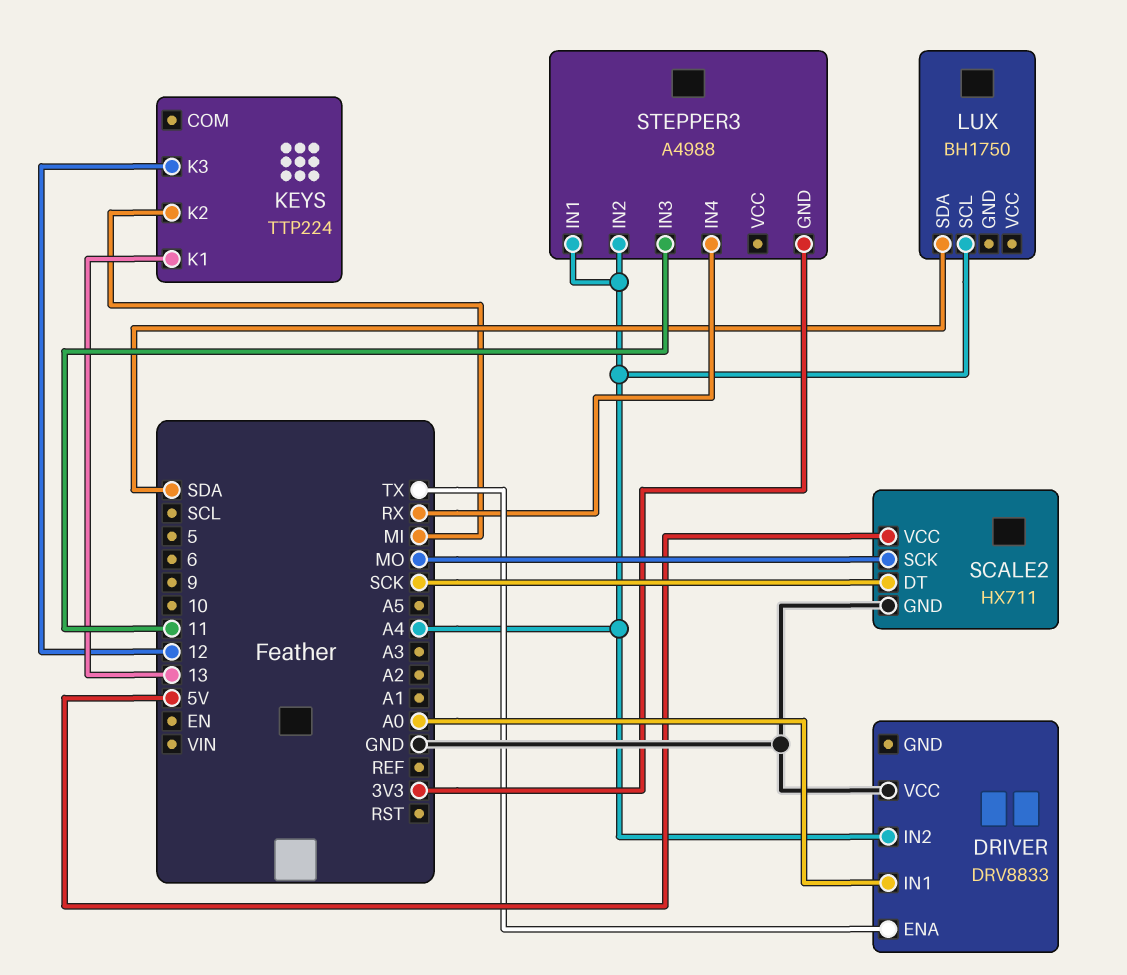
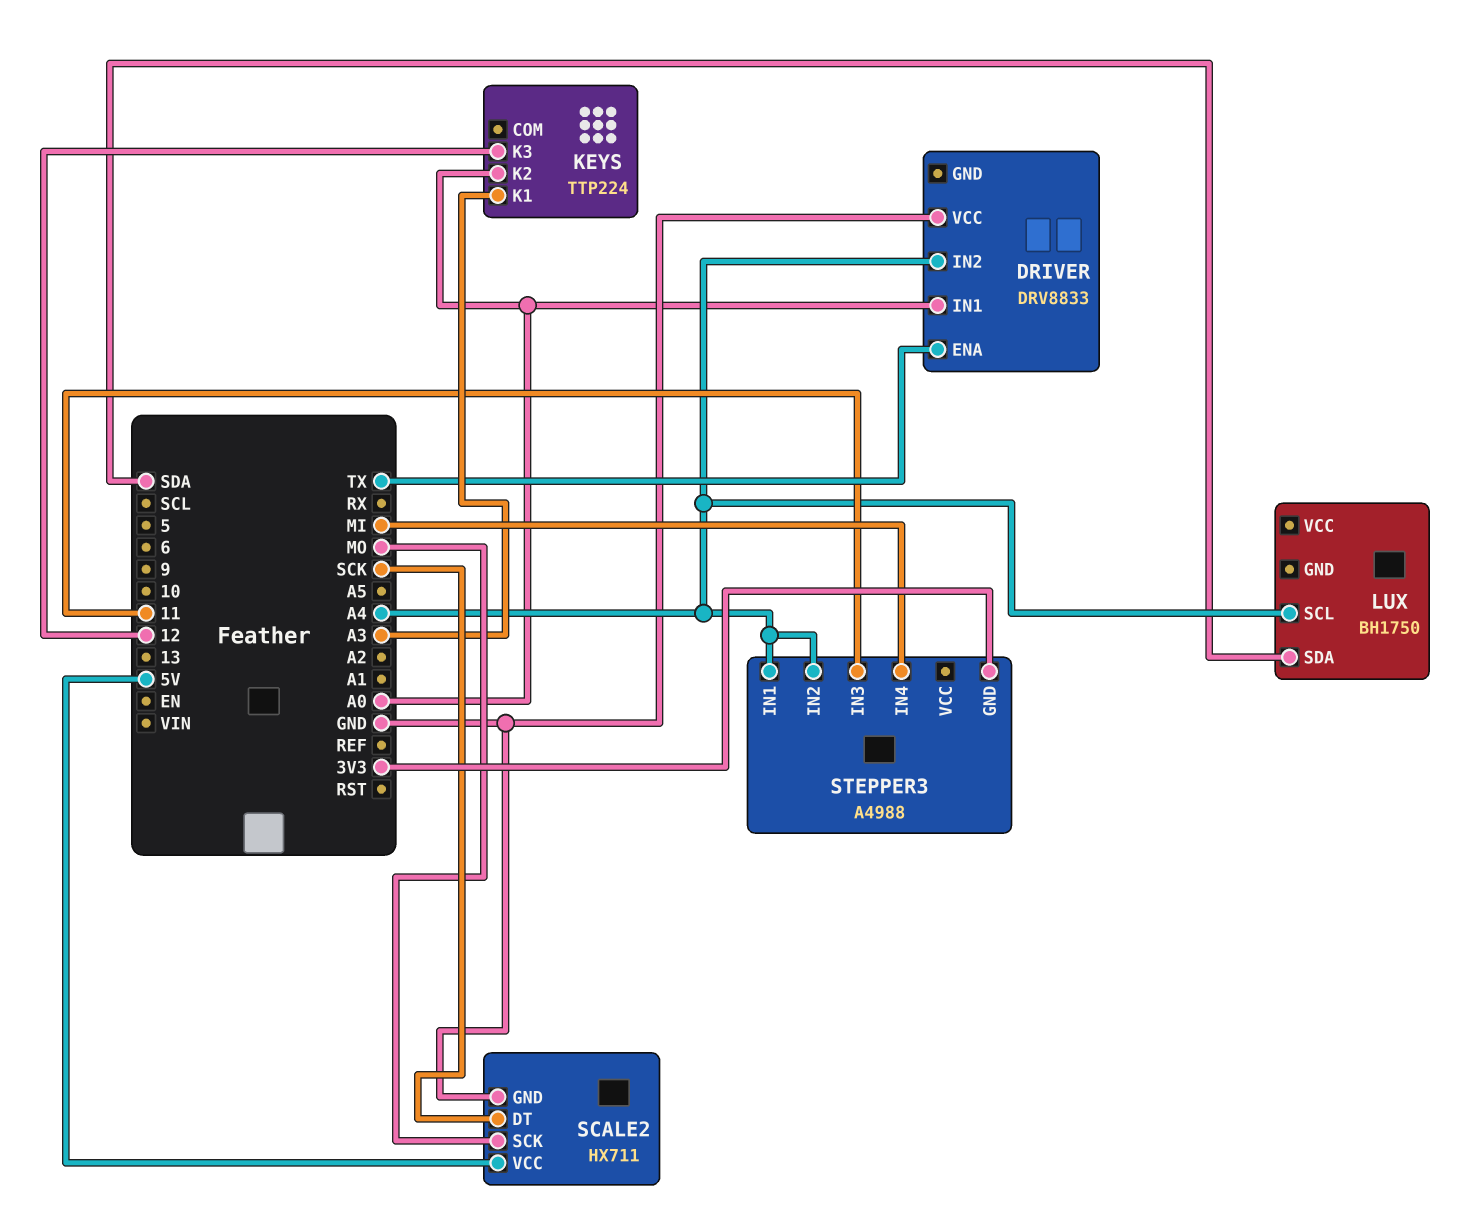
KEYS pin K1: 13 -> A3
KEYS pin K2: MI -> A0
STEPPER3 pin IN4: RX -> MI

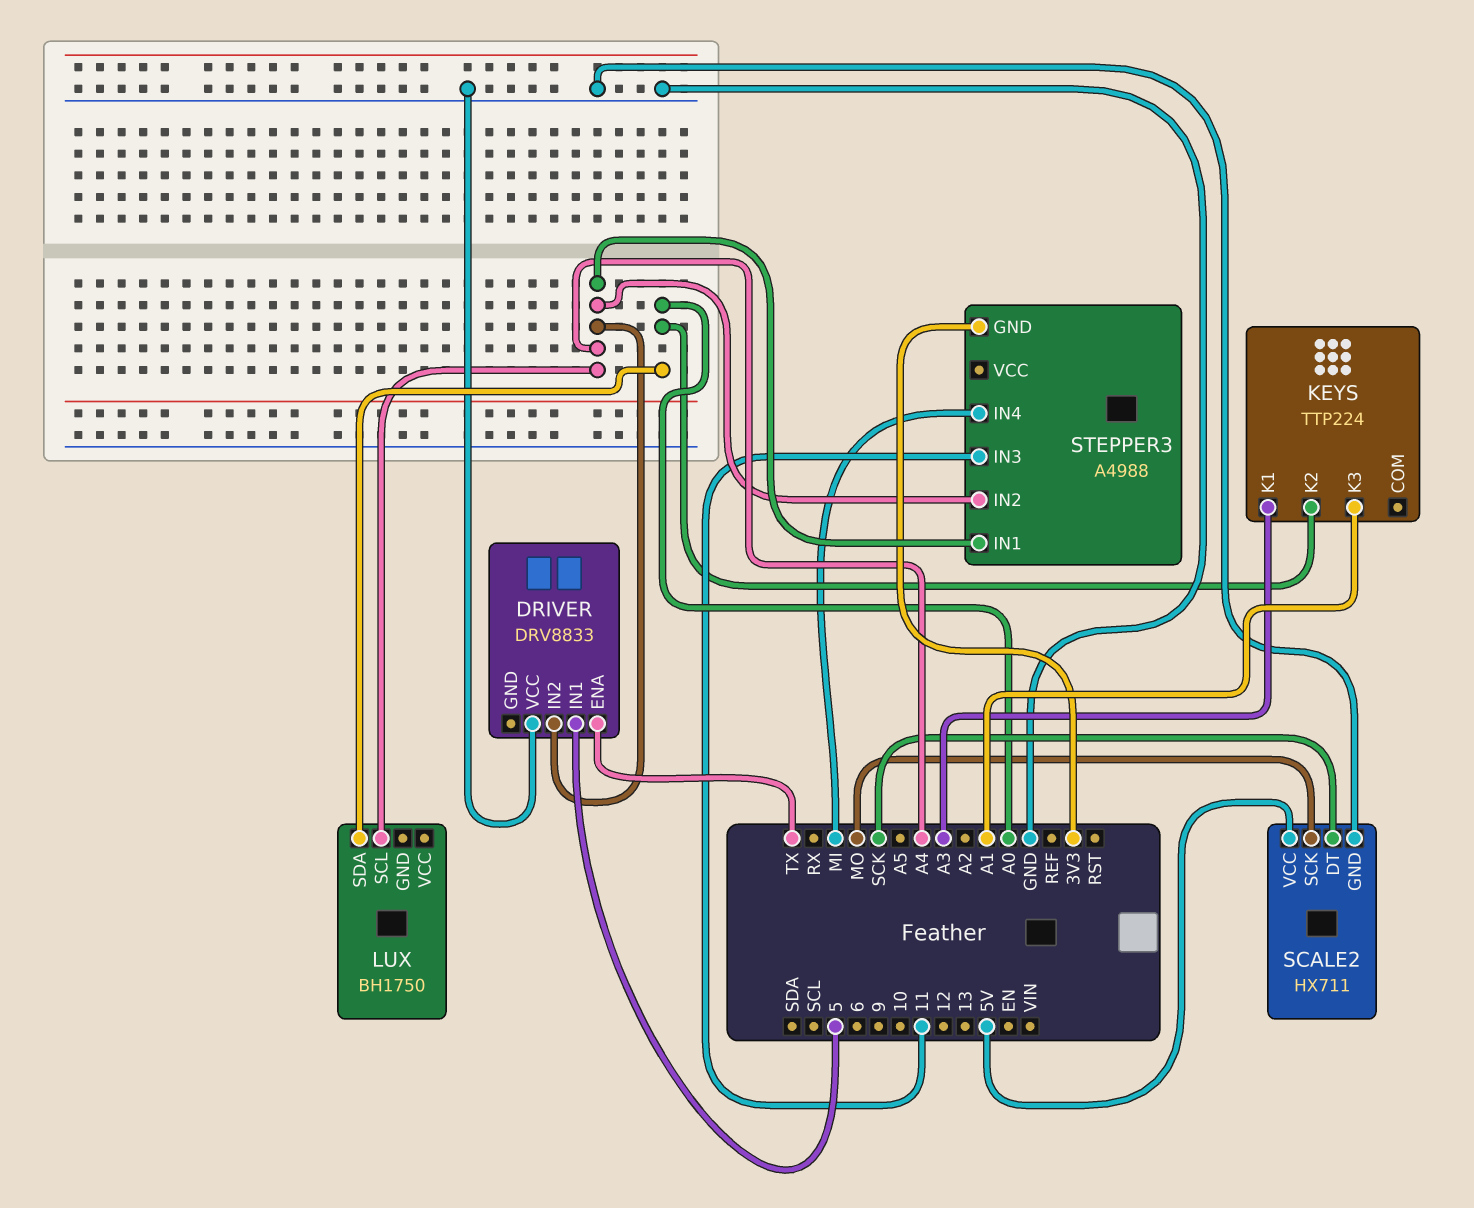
DRIVER pin IN1: A0 -> 5
KEYS pin K3: 12 -> A1
LUX pin SDA: SDA -> A0

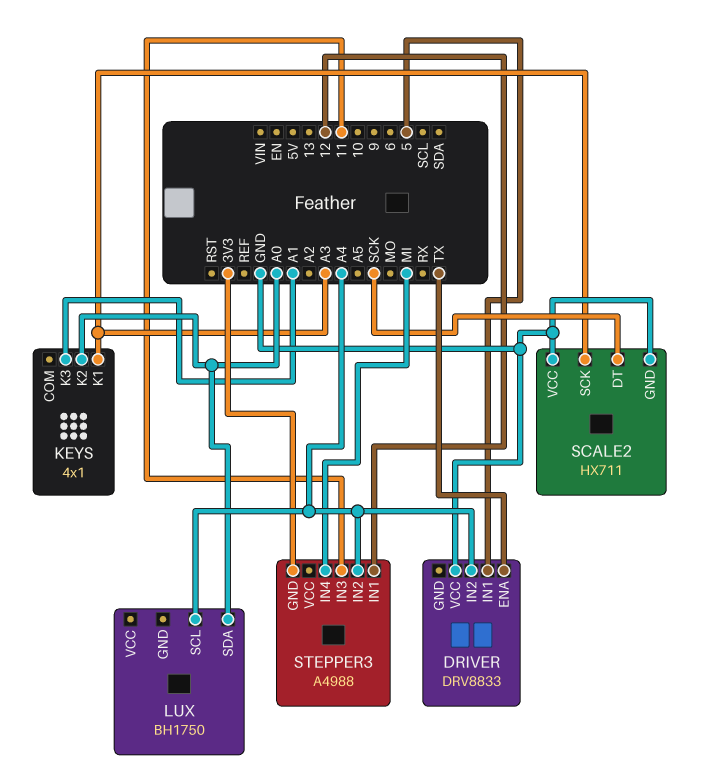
KEYS: TTP224 -> 4x1
SCALE2 pin SCK: MO -> A3
SCALE2 pin VCC: 5V -> GND
STEPPER3 pin IN1: A4 -> 12

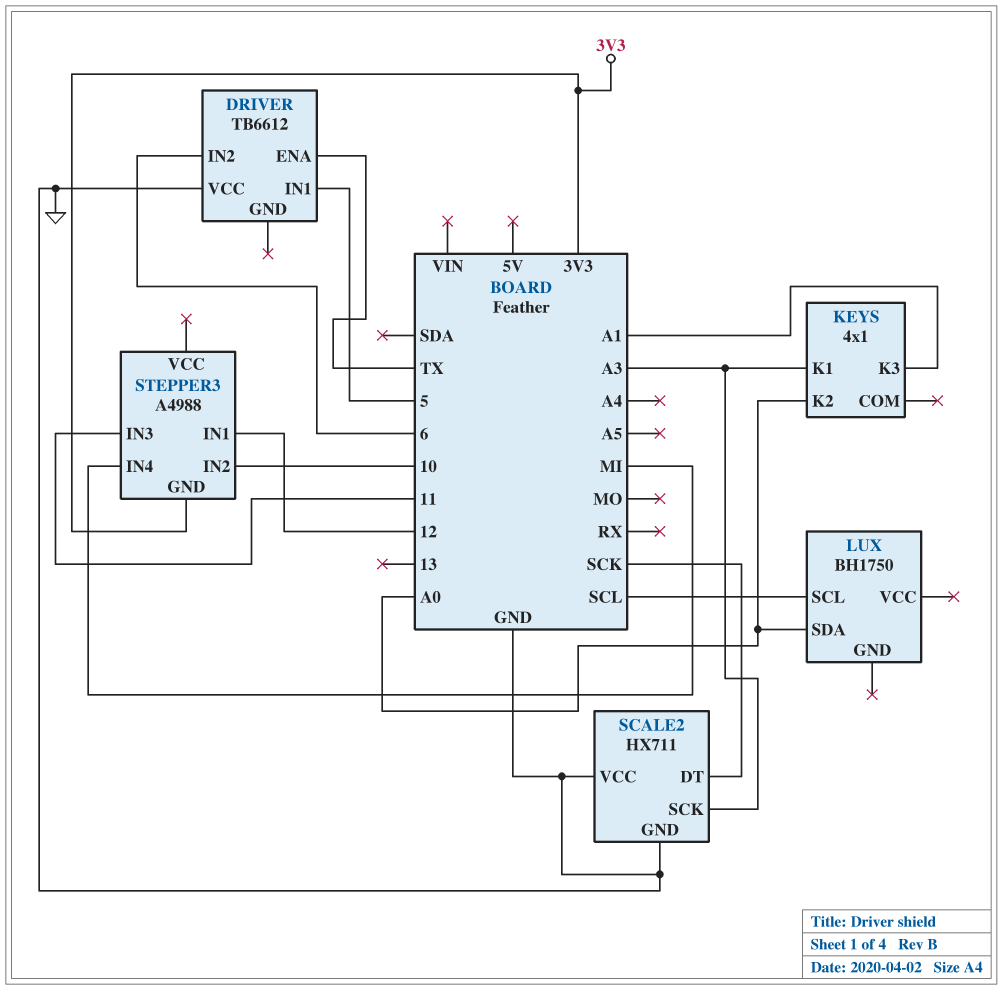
DRIVER: DRV8833 -> TB6612
DRIVER pin IN2: A4 -> 6
LUX pin SCL: A4 -> SCL
STEPPER3 pin IN2: A4 -> 10

